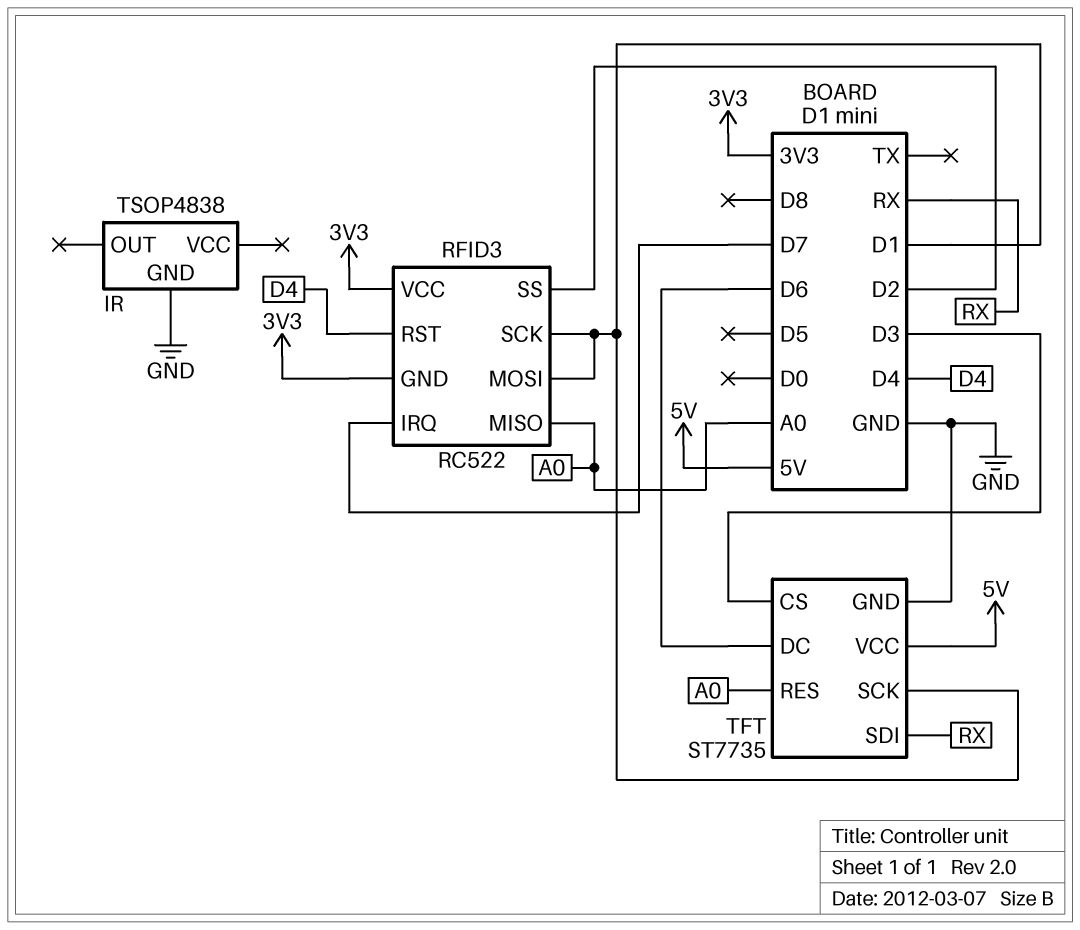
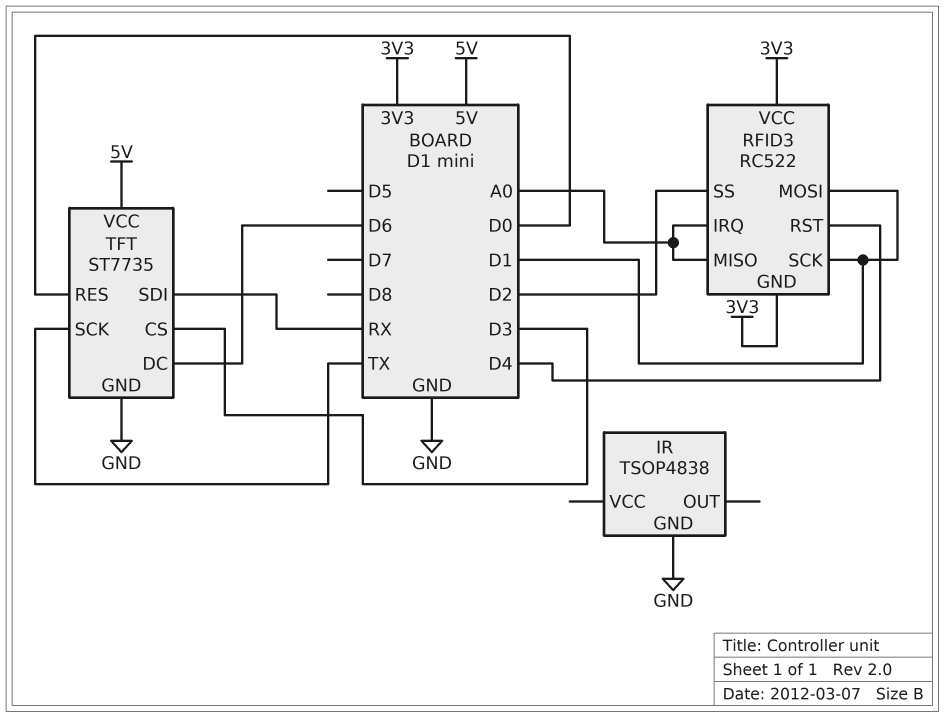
RFID3 pin IRQ: D7 -> A0
TFT pin RES: A0 -> D0
TFT pin SCK: D1 -> TX

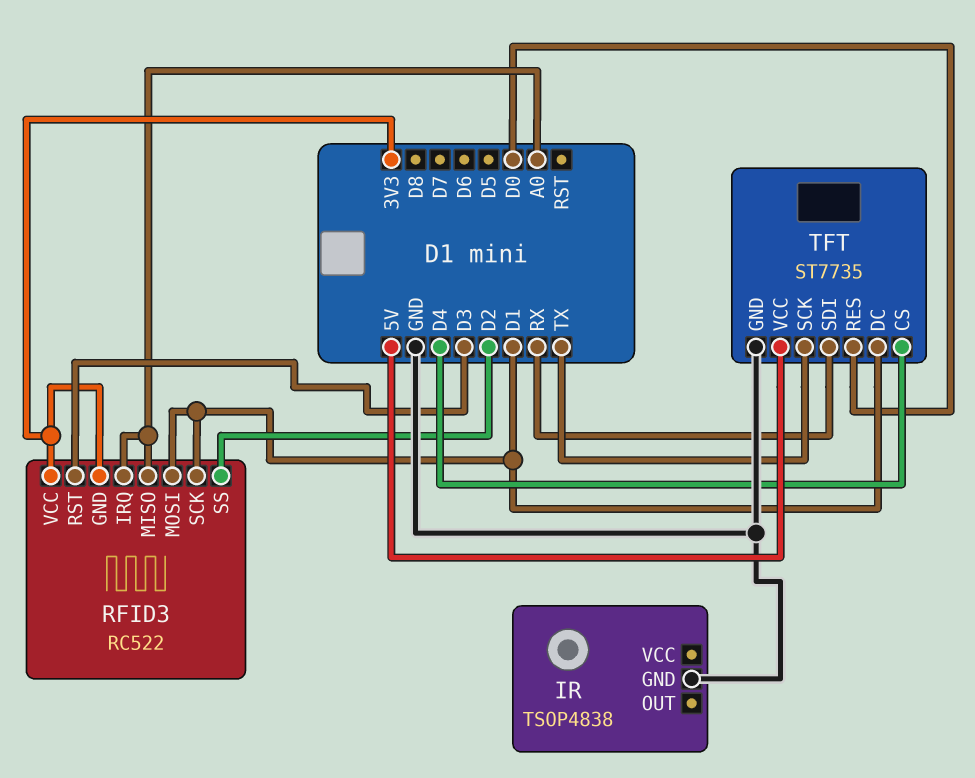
RFID3 pin RST: D4 -> D3
TFT pin CS: D3 -> D4
TFT pin DC: D6 -> D1

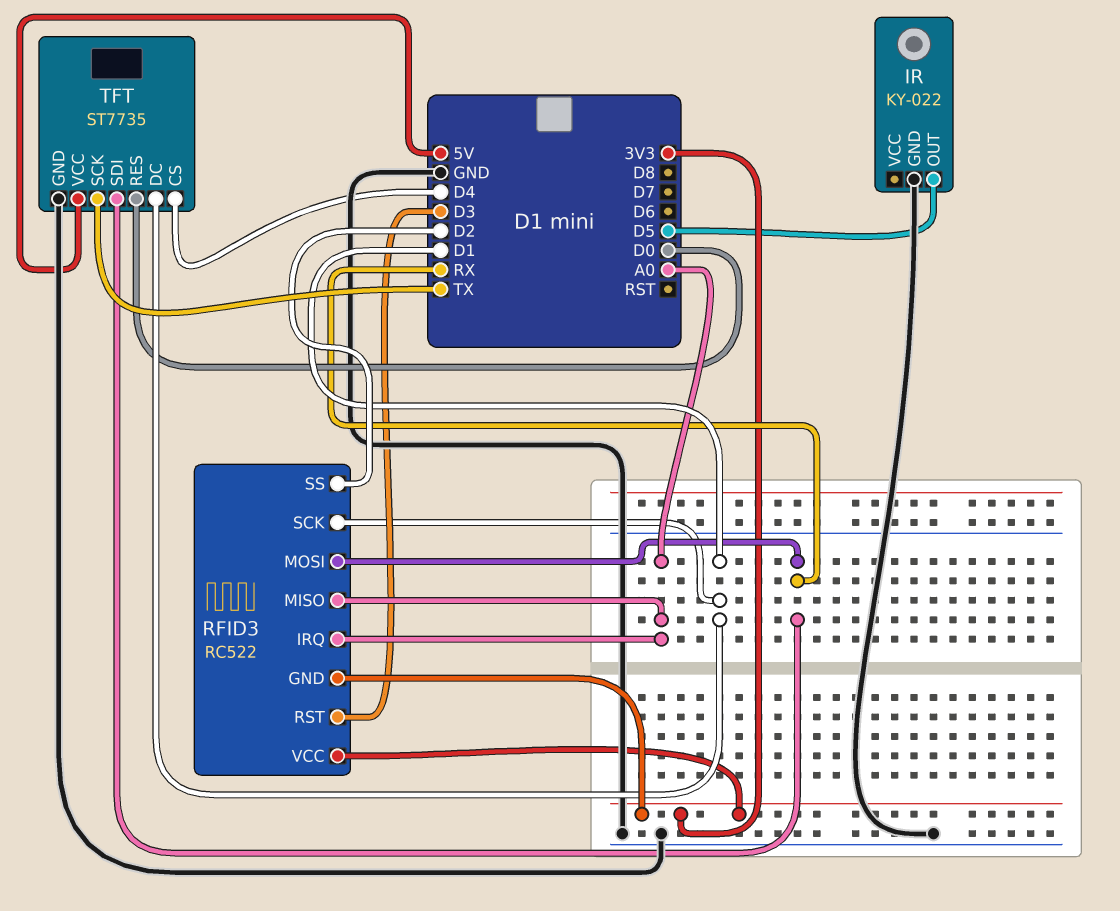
IR: TSOP4838 -> KY-022
IR pin OUT: none -> D5
RFID3 pin MOSI: D1 -> RX

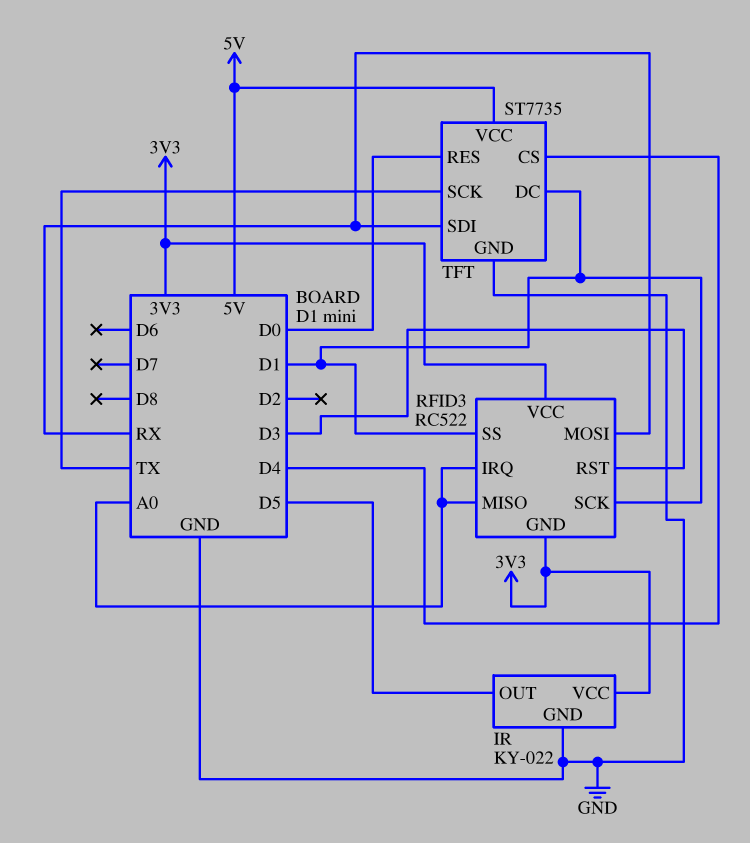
IR pin VCC: none -> 3V3
RFID3 pin SS: D2 -> D1

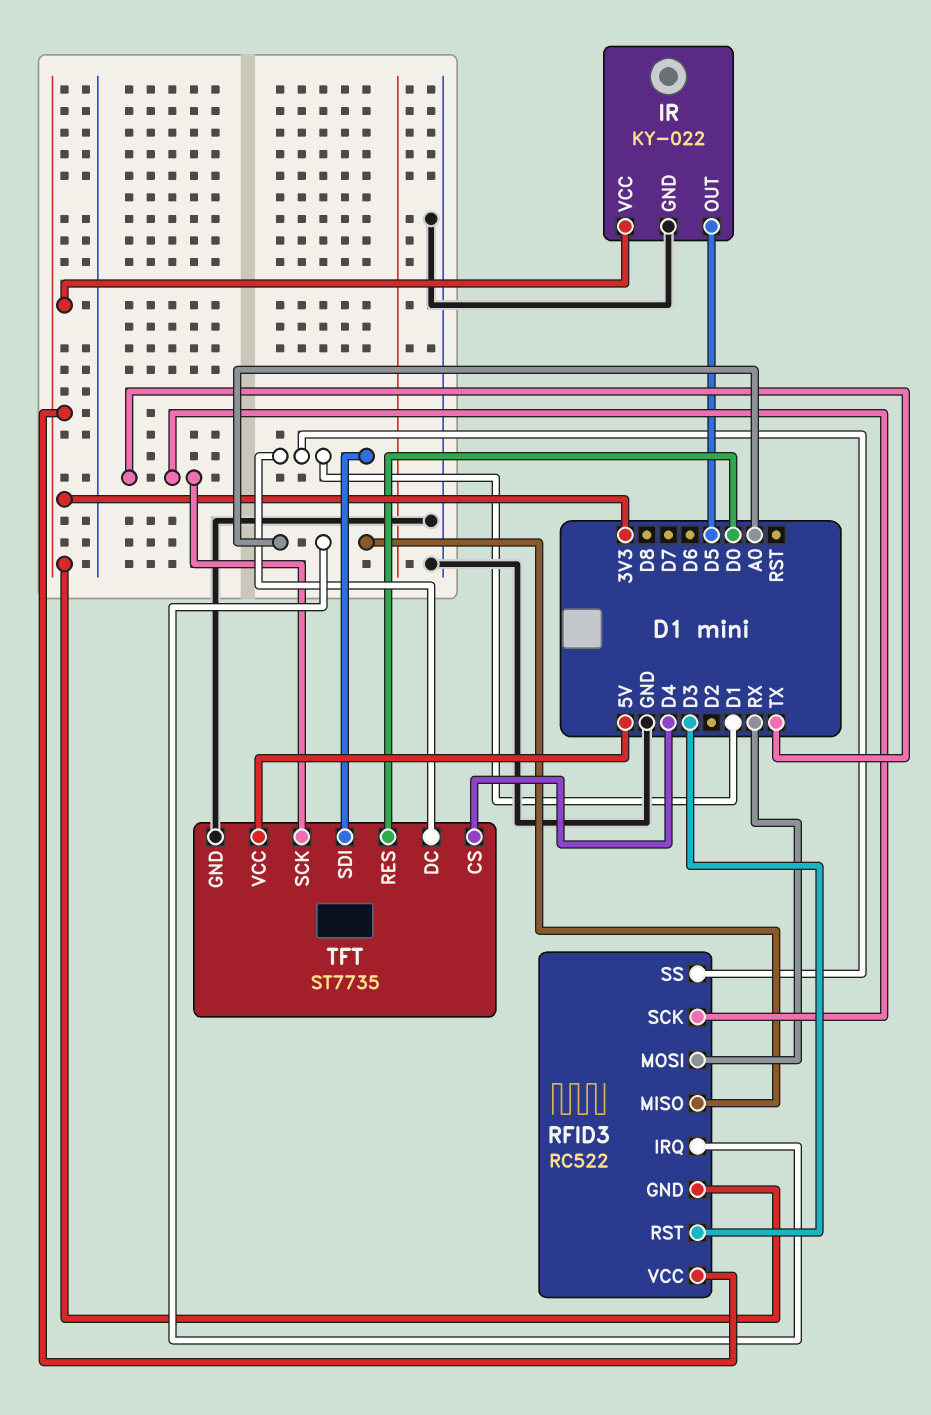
RFID3 pin SCK: D1 -> TX
TFT pin SDI: RX -> D1

